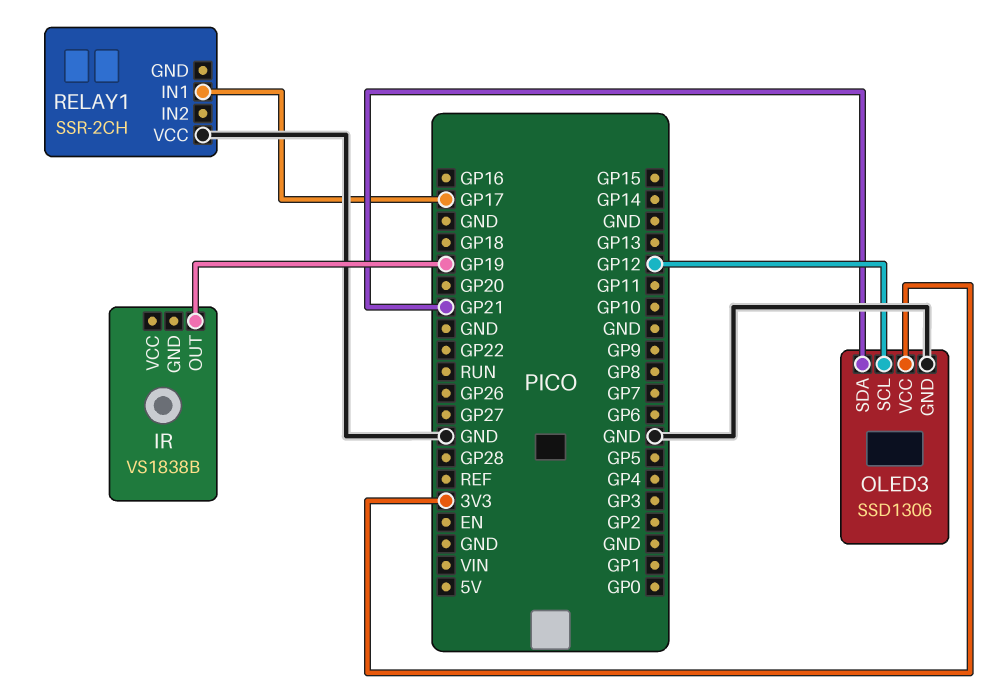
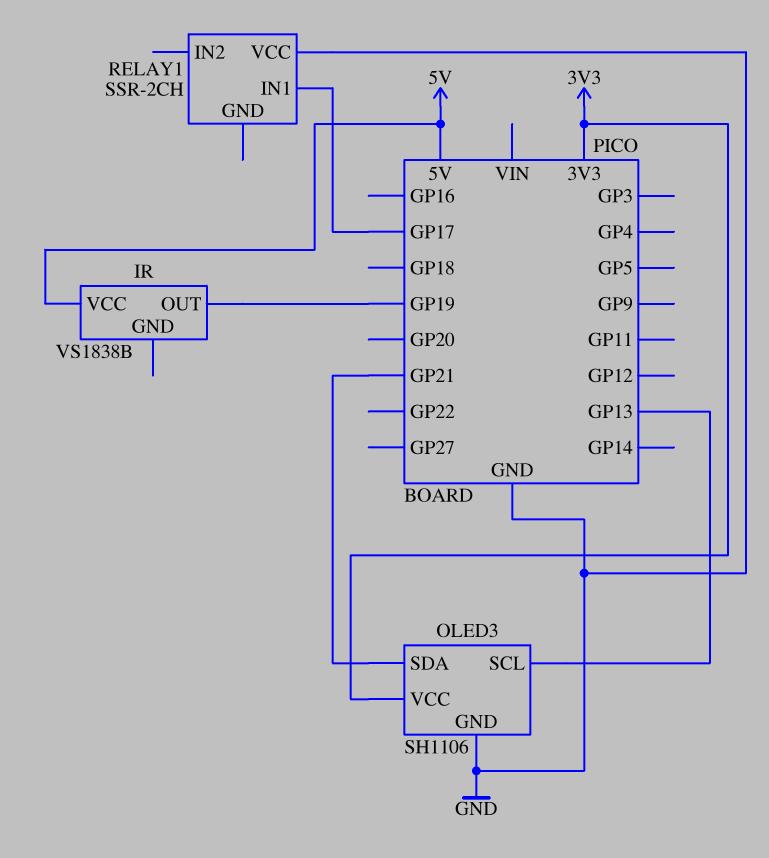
IR pin VCC: none -> 5V
OLED3: SSD1306 -> SH1106
OLED3 pin SCL: GP12 -> GP13

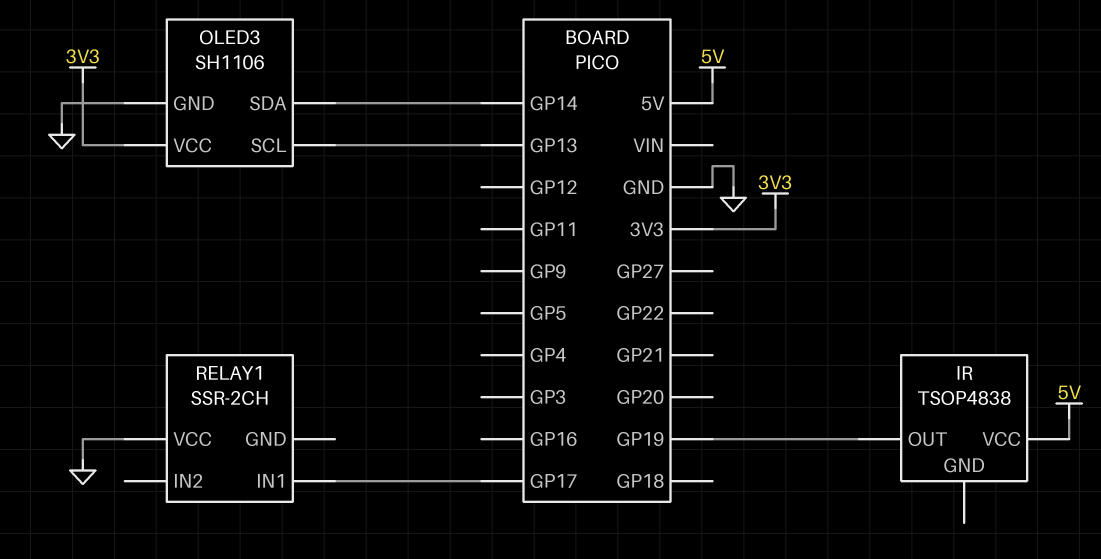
IR: VS1838B -> TSOP4838
OLED3 pin SDA: GP21 -> GP14

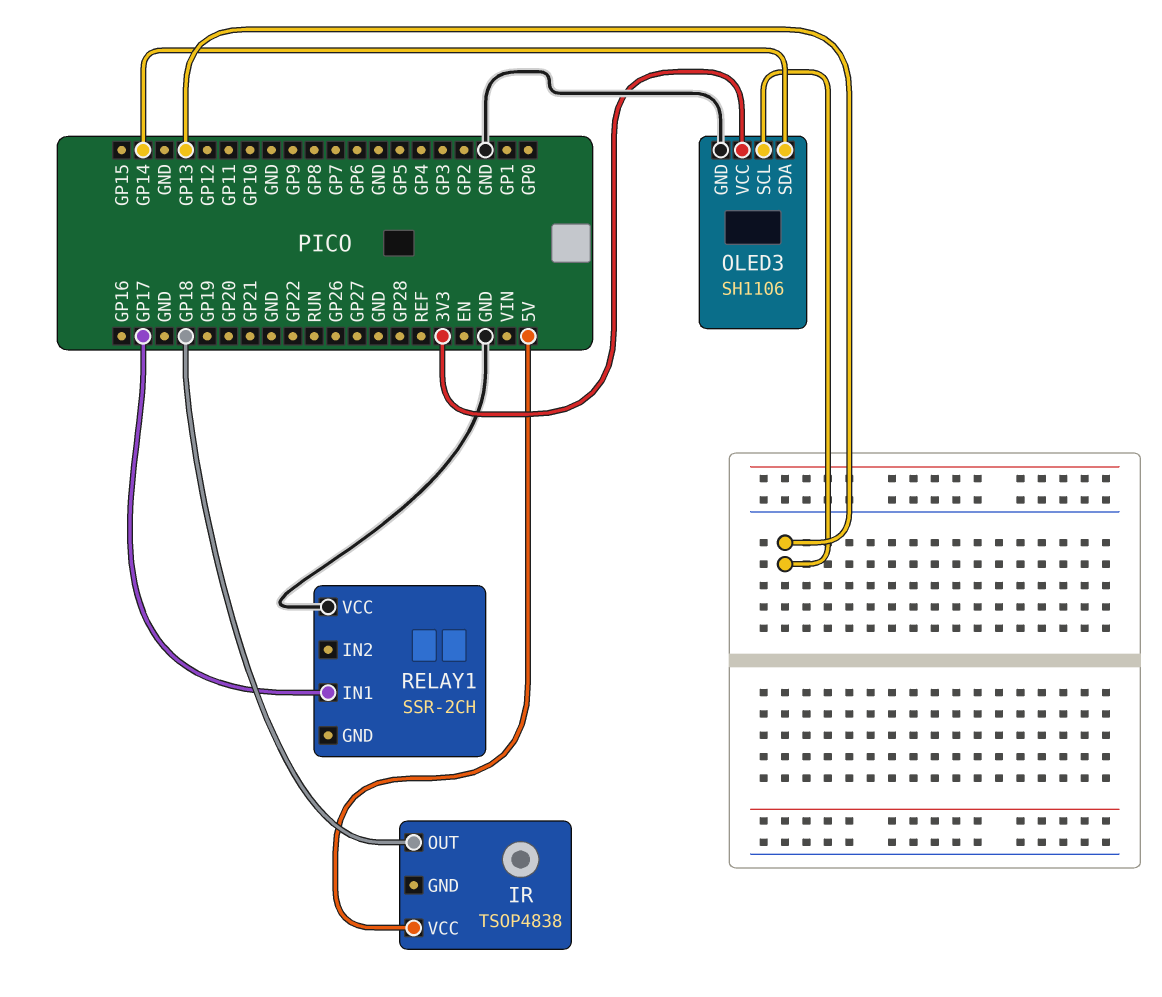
IR pin OUT: GP19 -> GP18

